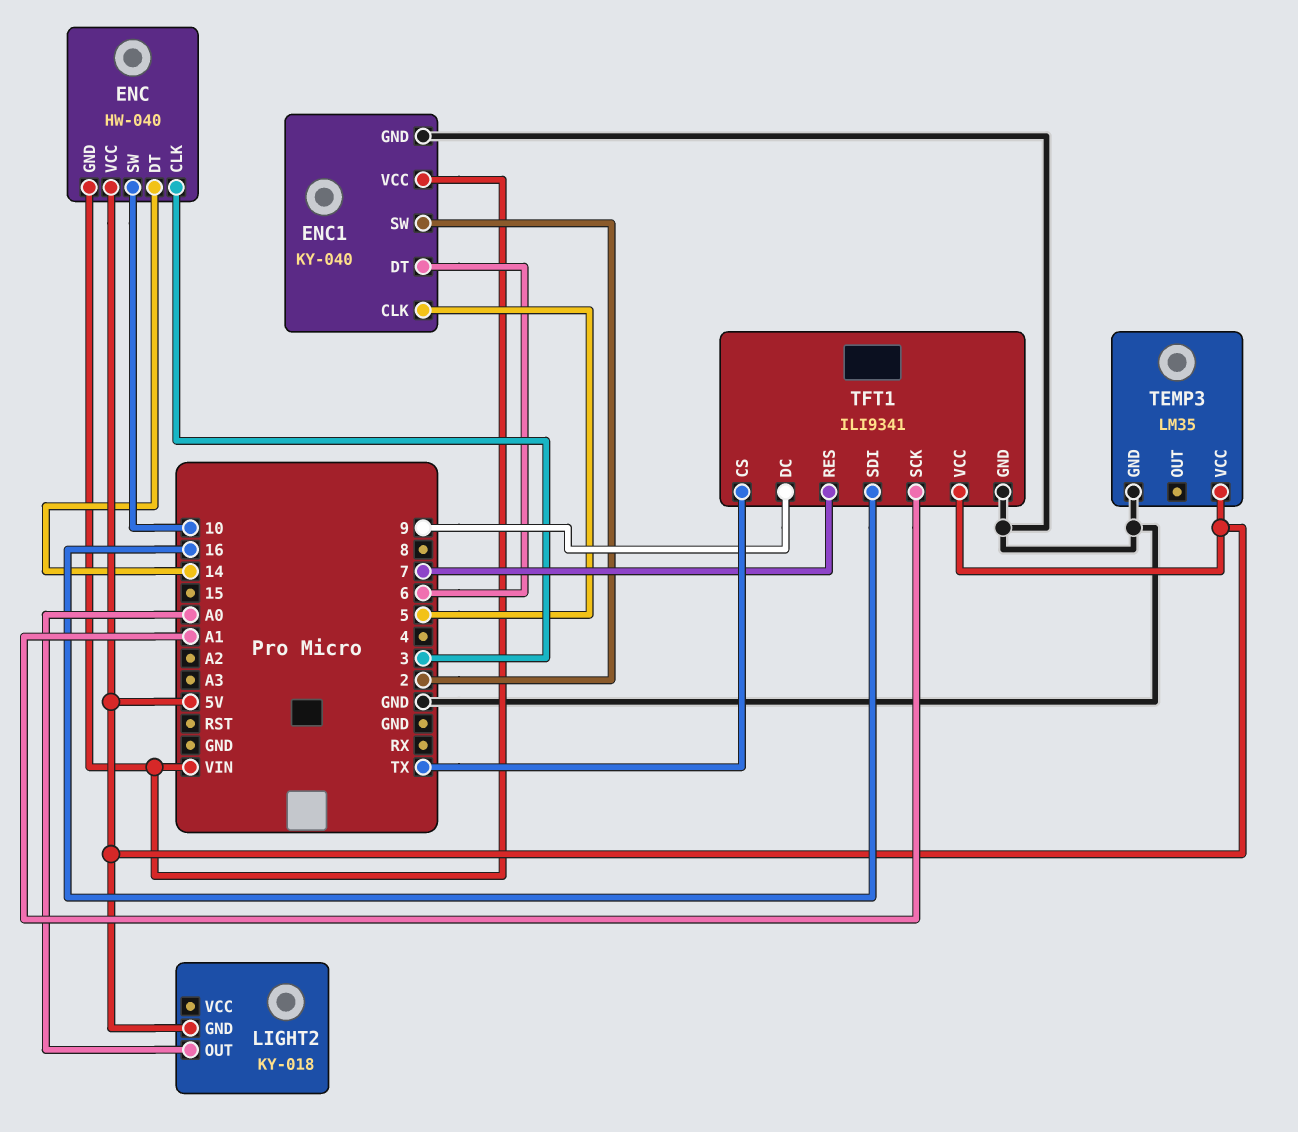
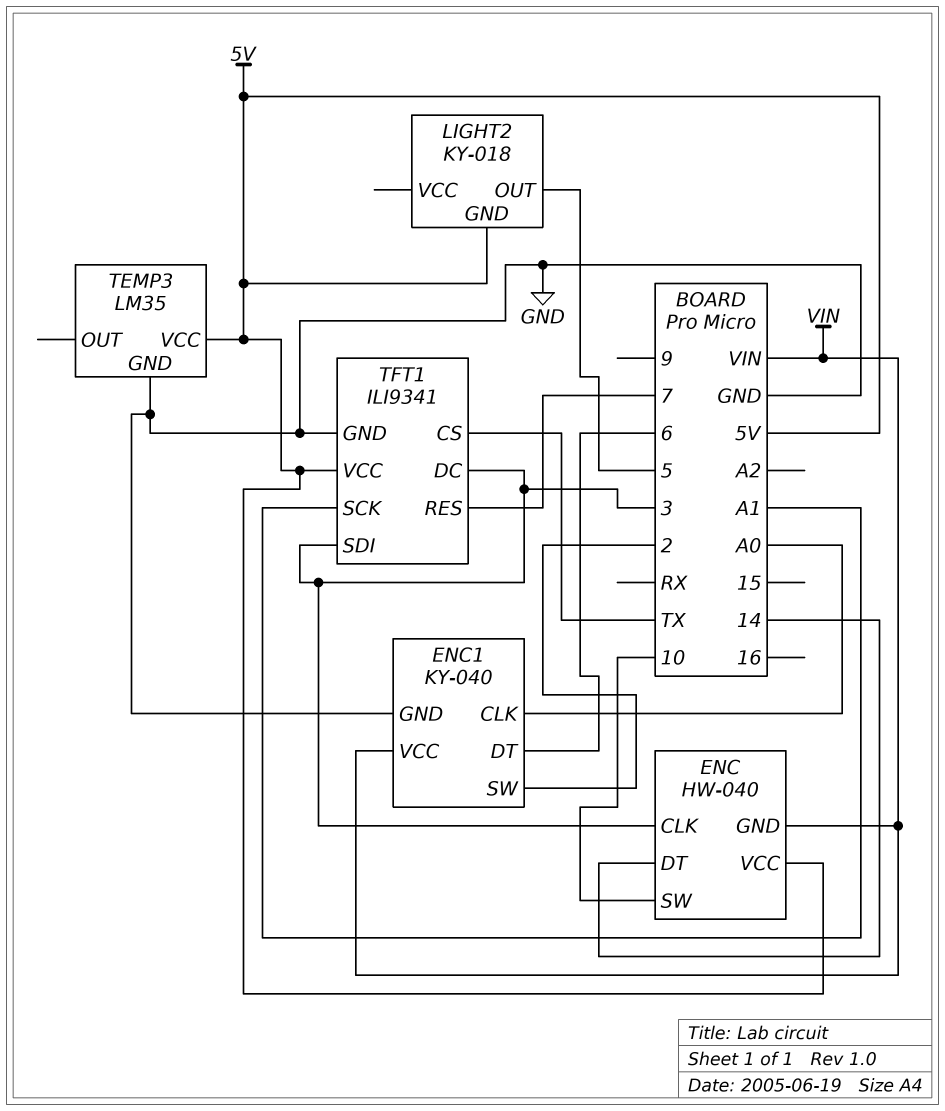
ENC1 pin CLK: 5 -> A0
LIGHT2 pin OUT: A0 -> 5
TFT1 pin DC: 9 -> 3
TFT1 pin SDI: 16 -> 3

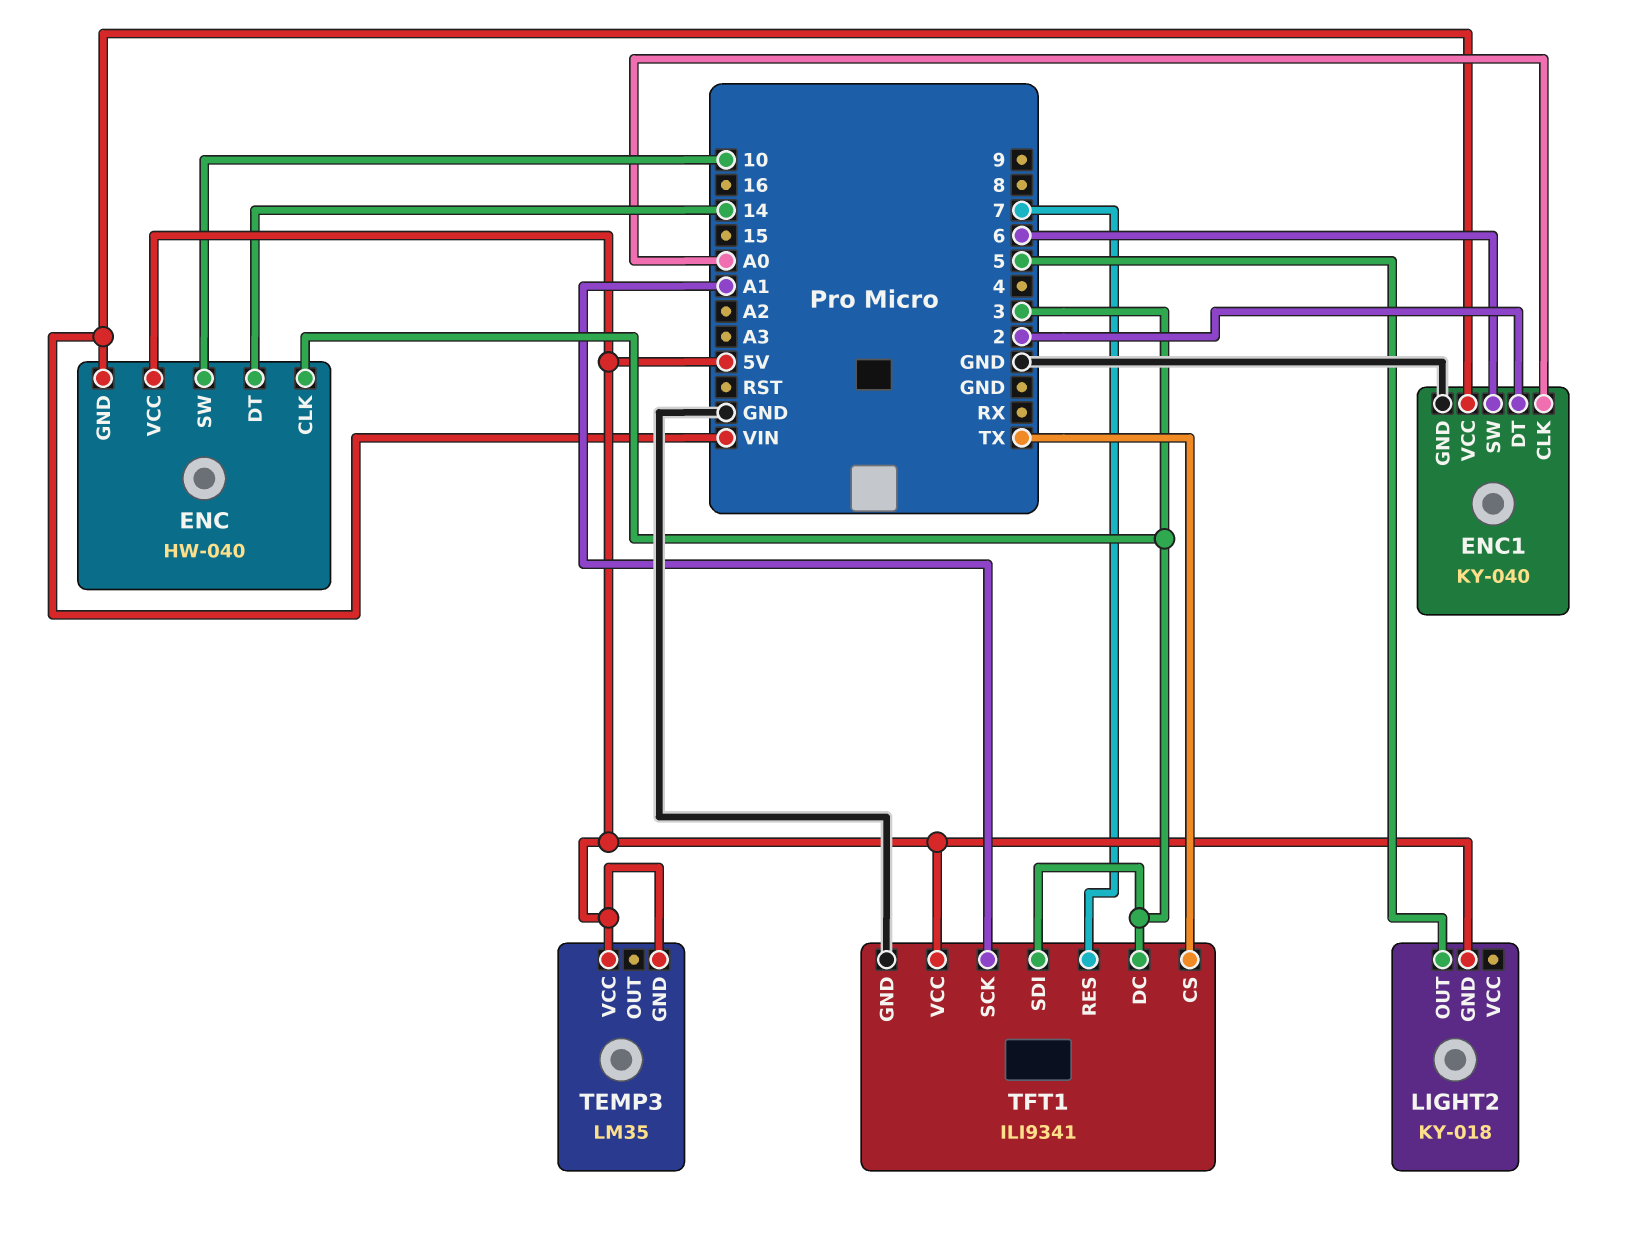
ENC1 pin DT: 6 -> 2
ENC1 pin SW: 2 -> 6
TEMP3 pin GND: GND -> 5V

